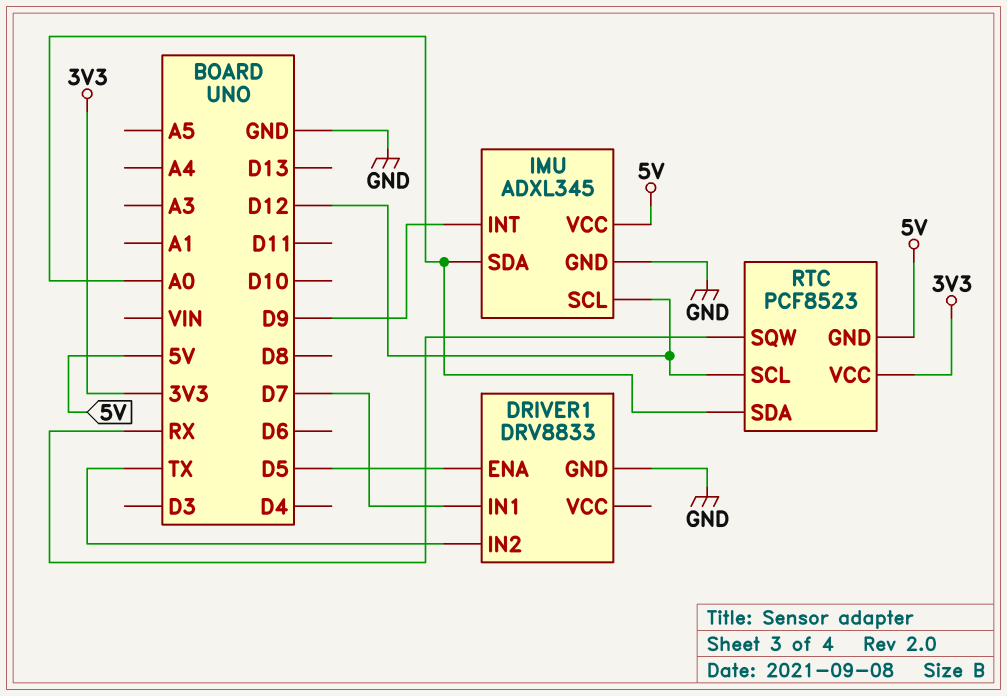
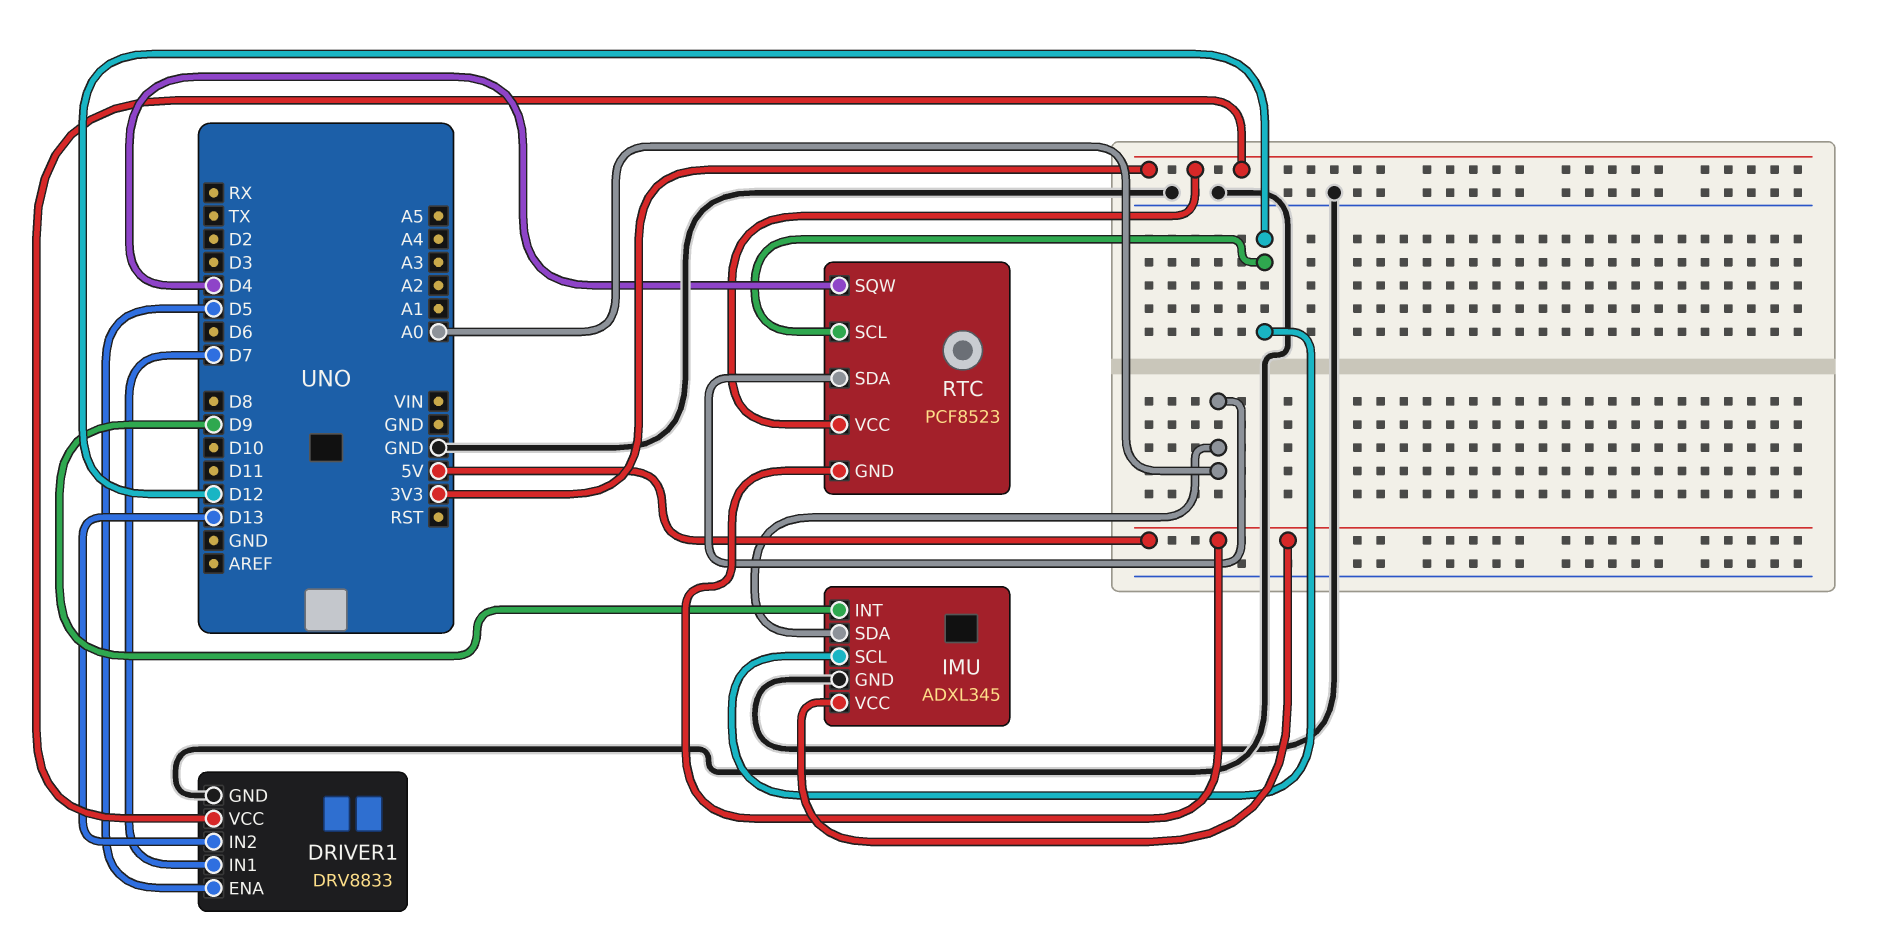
DRIVER1 pin IN2: TX -> D13
DRIVER1 pin VCC: none -> 3V3
RTC pin SQW: RX -> D4

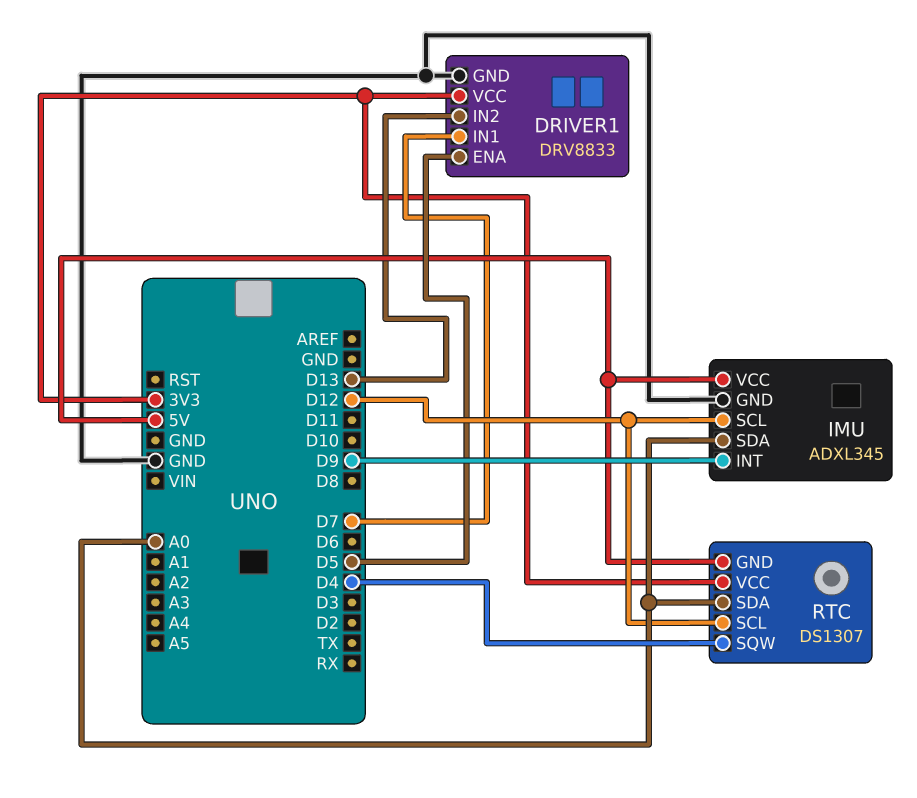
RTC: PCF8523 -> DS1307

